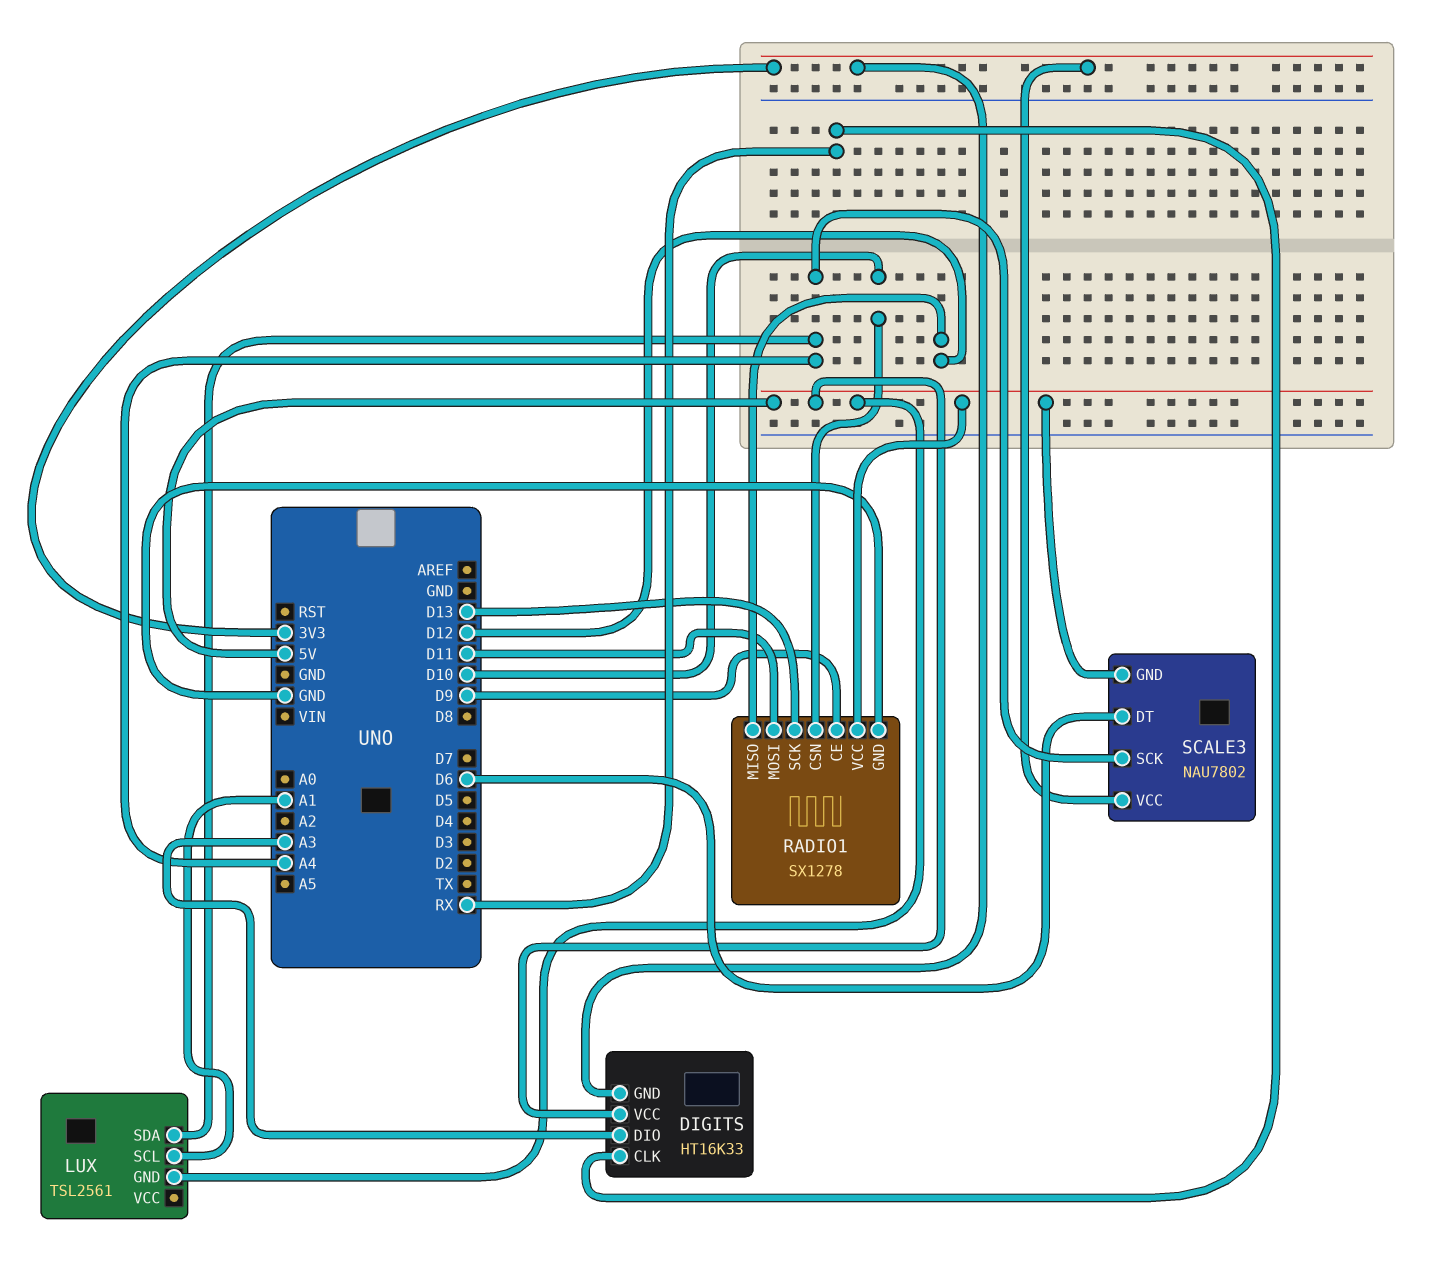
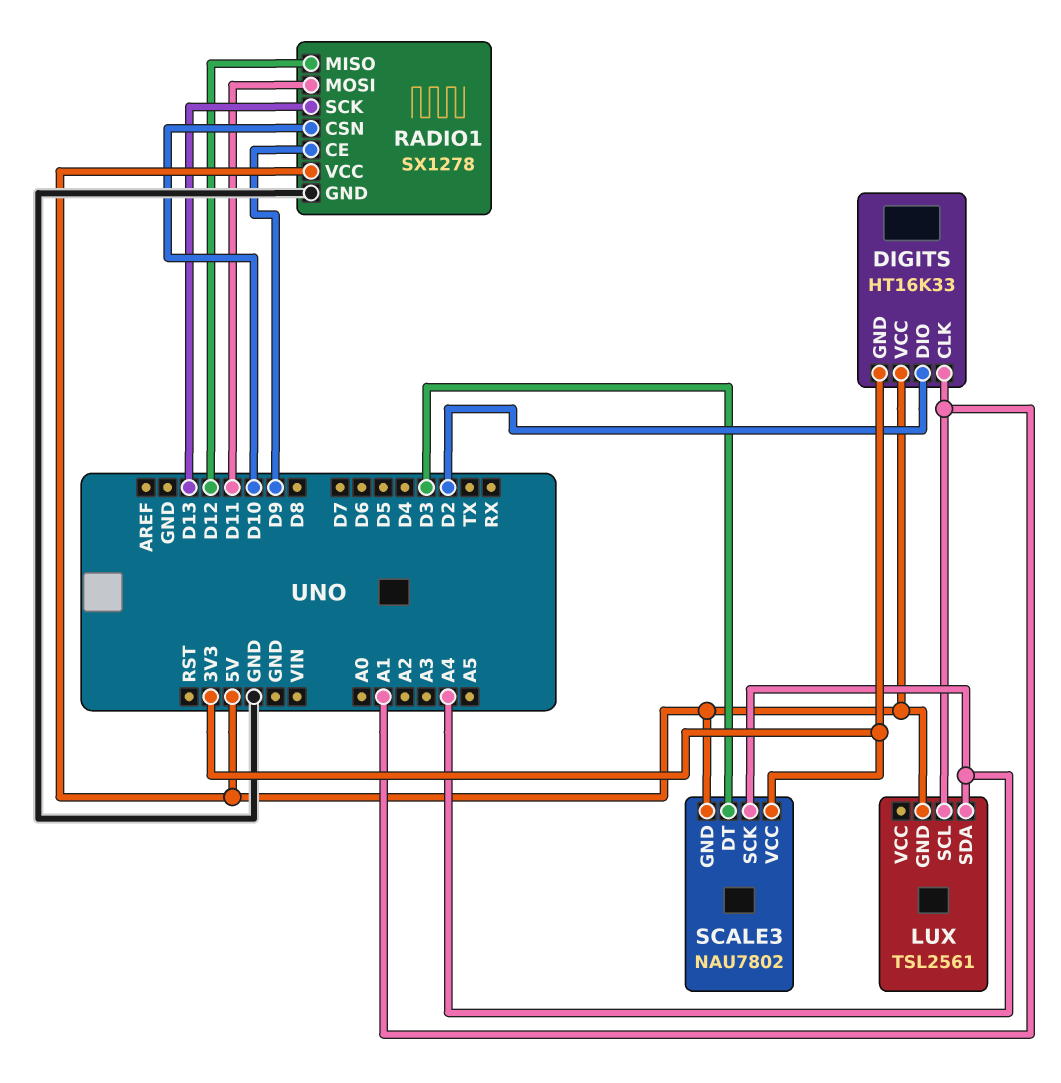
DIGITS pin CLK: RX -> A1
DIGITS pin DIO: A3 -> D2
SCALE3 pin DT: D6 -> D3

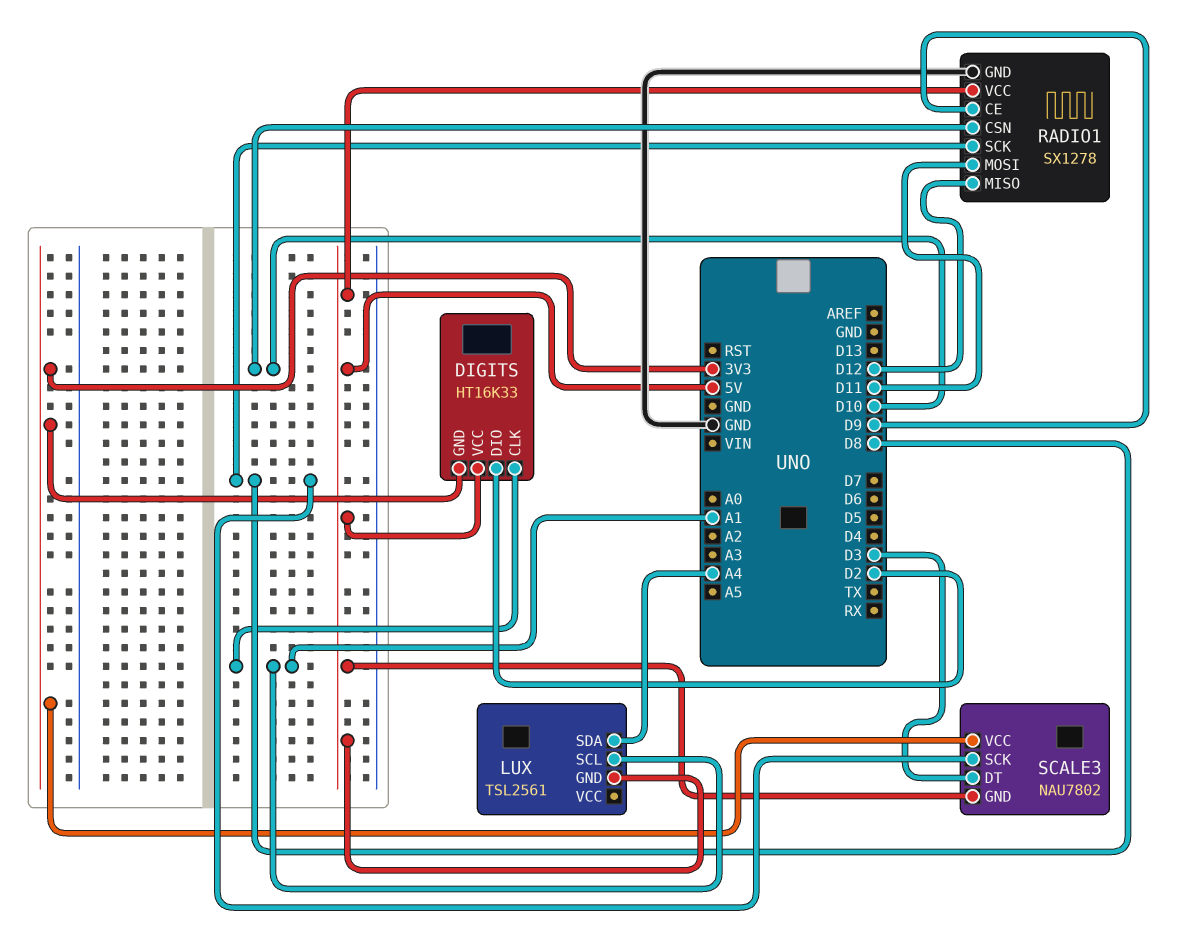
RADIO1 pin SCK: D13 -> D8
SCALE3 pin SCK: A4 -> D8

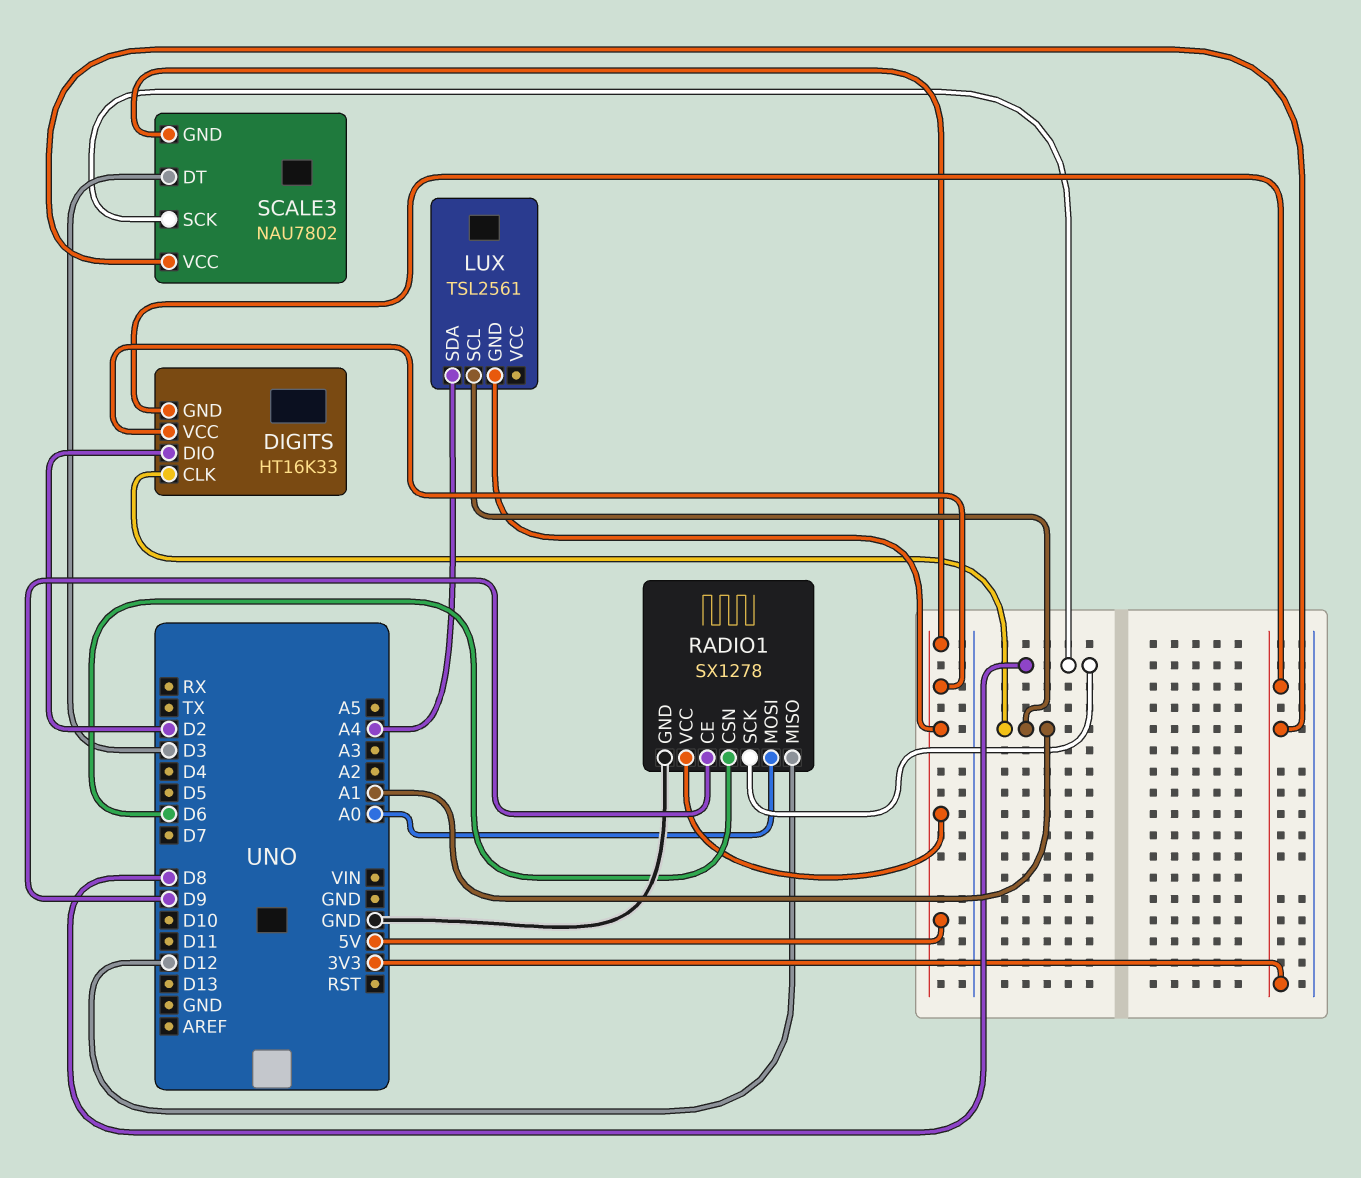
RADIO1 pin CSN: D10 -> D6
RADIO1 pin MOSI: D11 -> A0

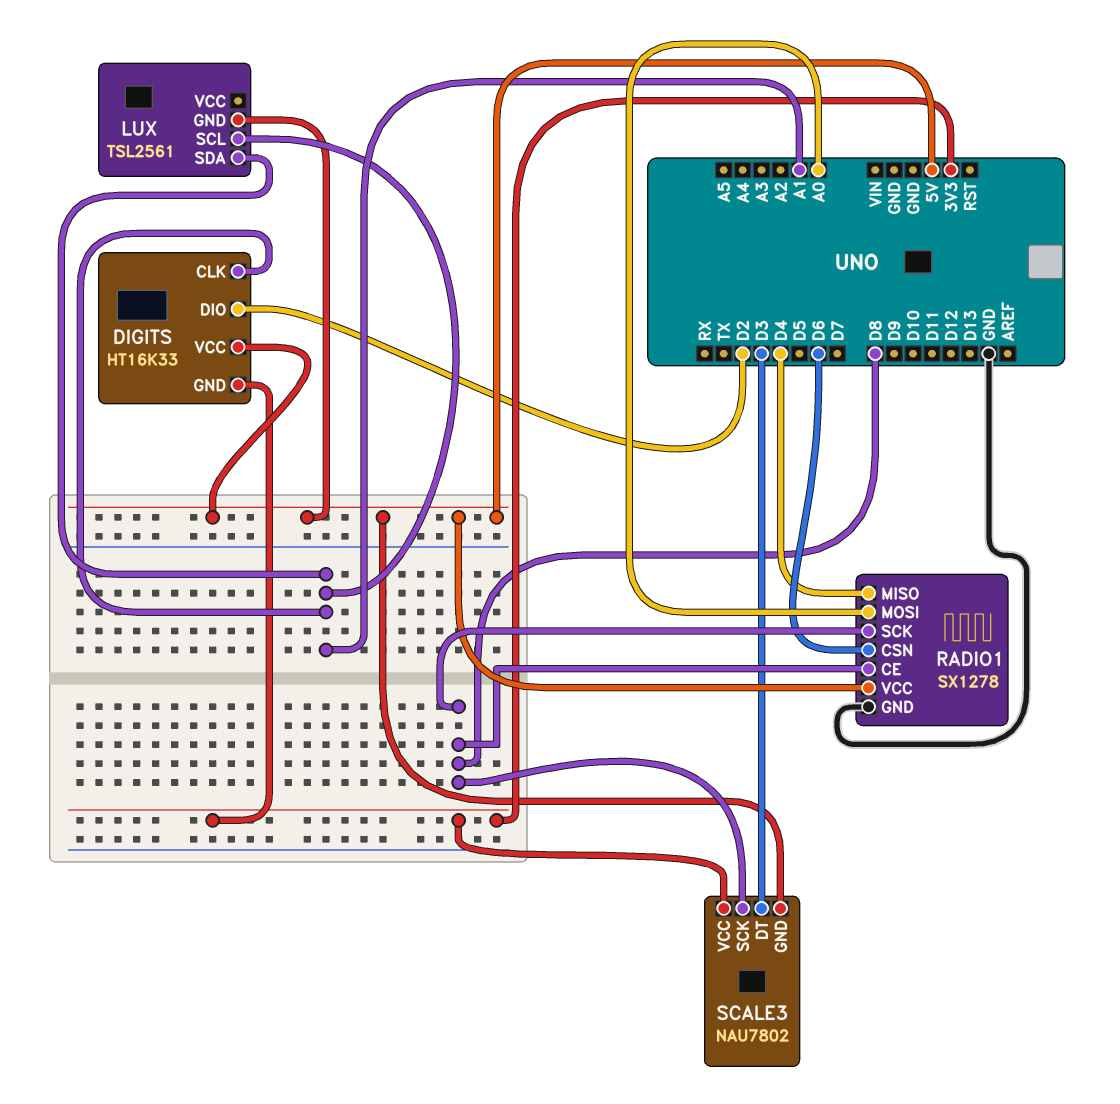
LUX pin SDA: A4 -> A1
RADIO1 pin CE: D9 -> D8
RADIO1 pin MISO: D12 -> D4

